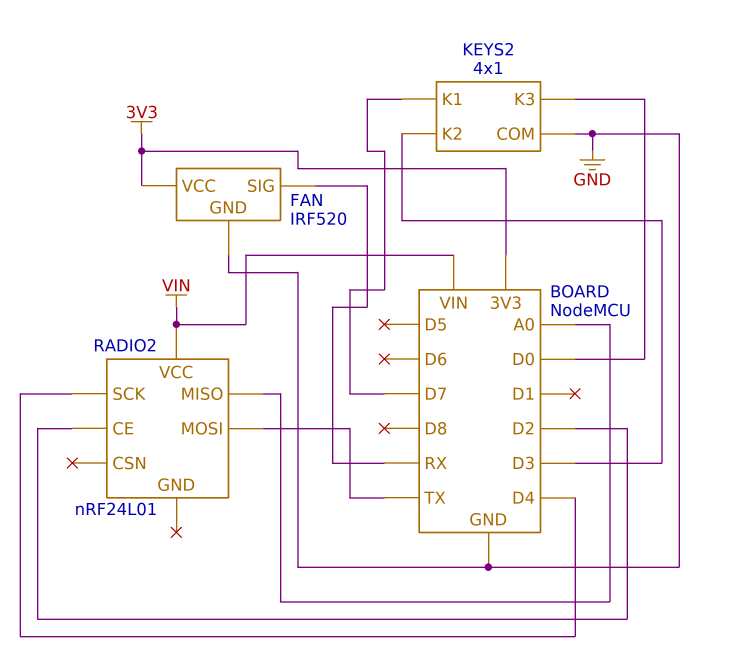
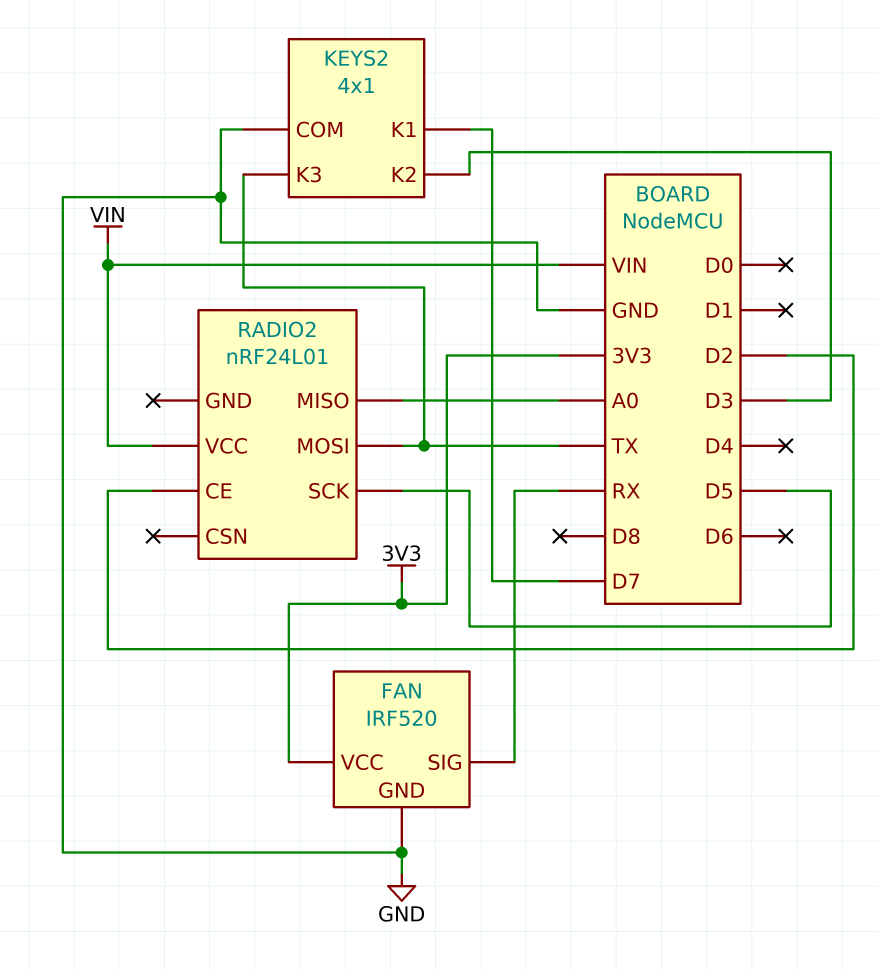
KEYS2 pin K3: D0 -> TX
RADIO2 pin SCK: D4 -> D5

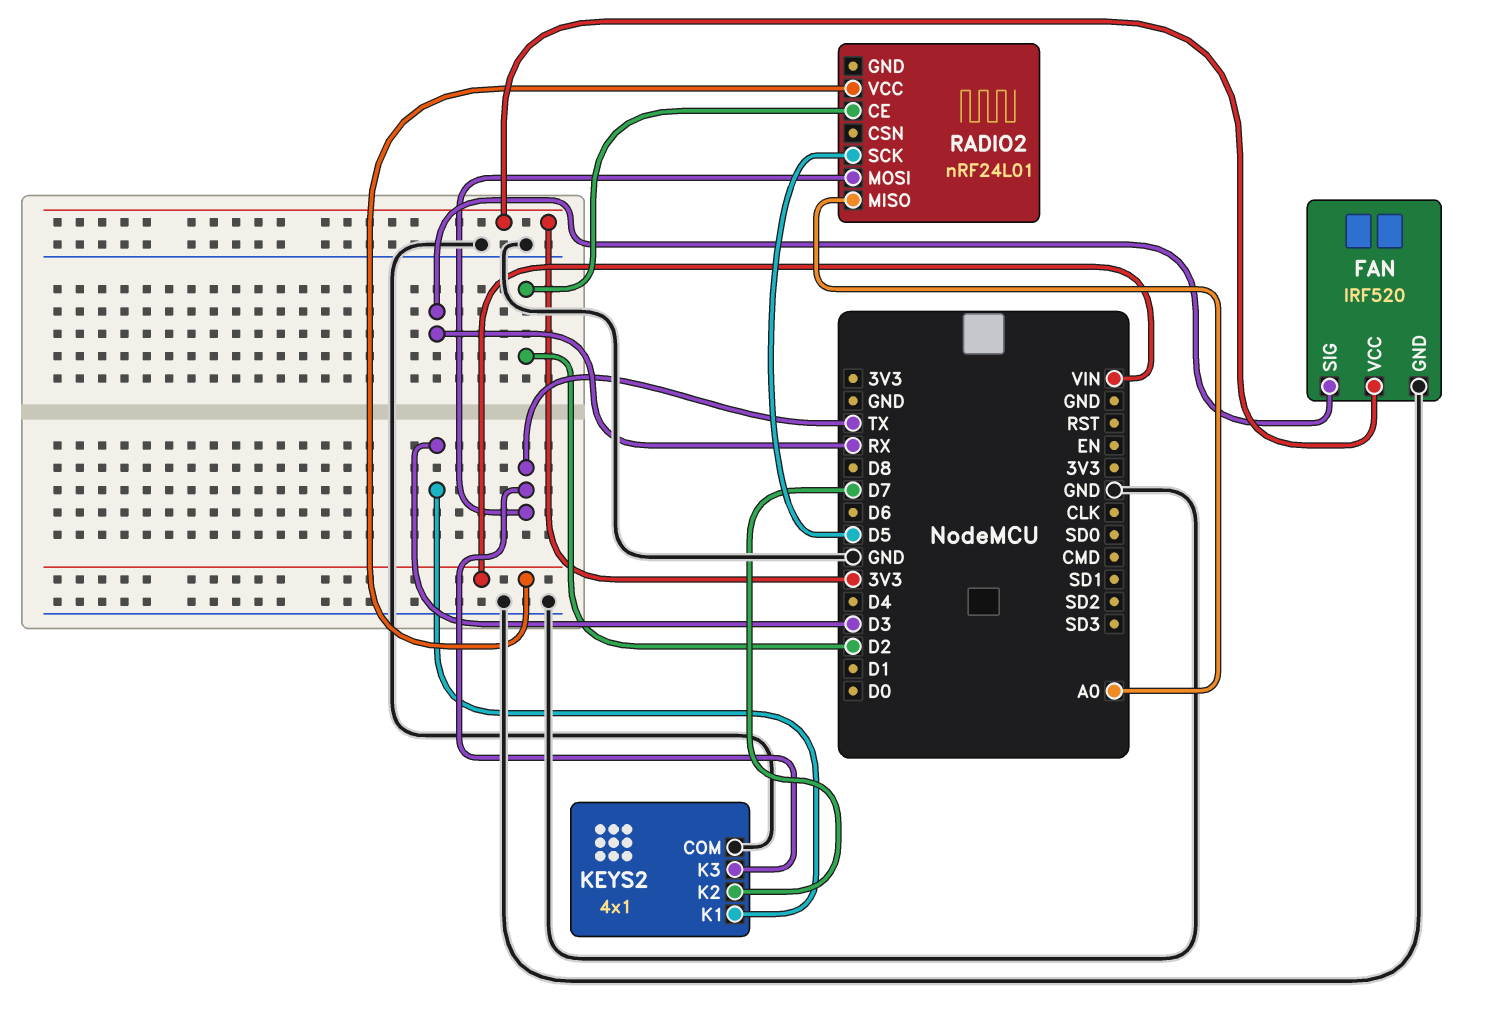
KEYS2 pin K1: D7 -> D3
KEYS2 pin K2: D3 -> D7

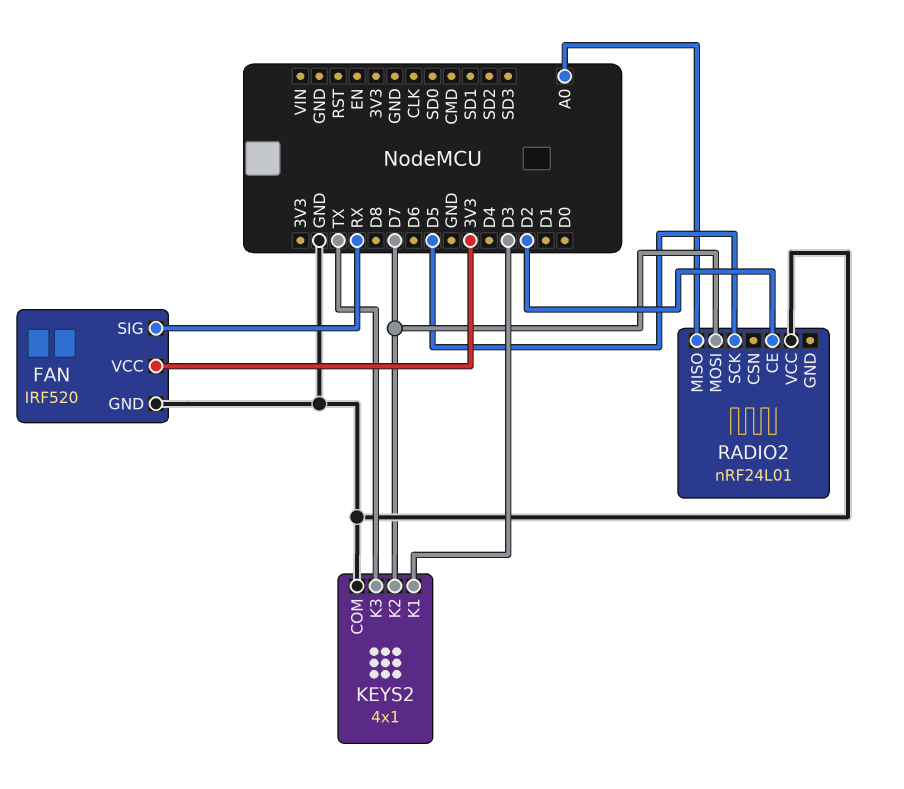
RADIO2 pin MOSI: TX -> D7
RADIO2 pin VCC: VIN -> GND

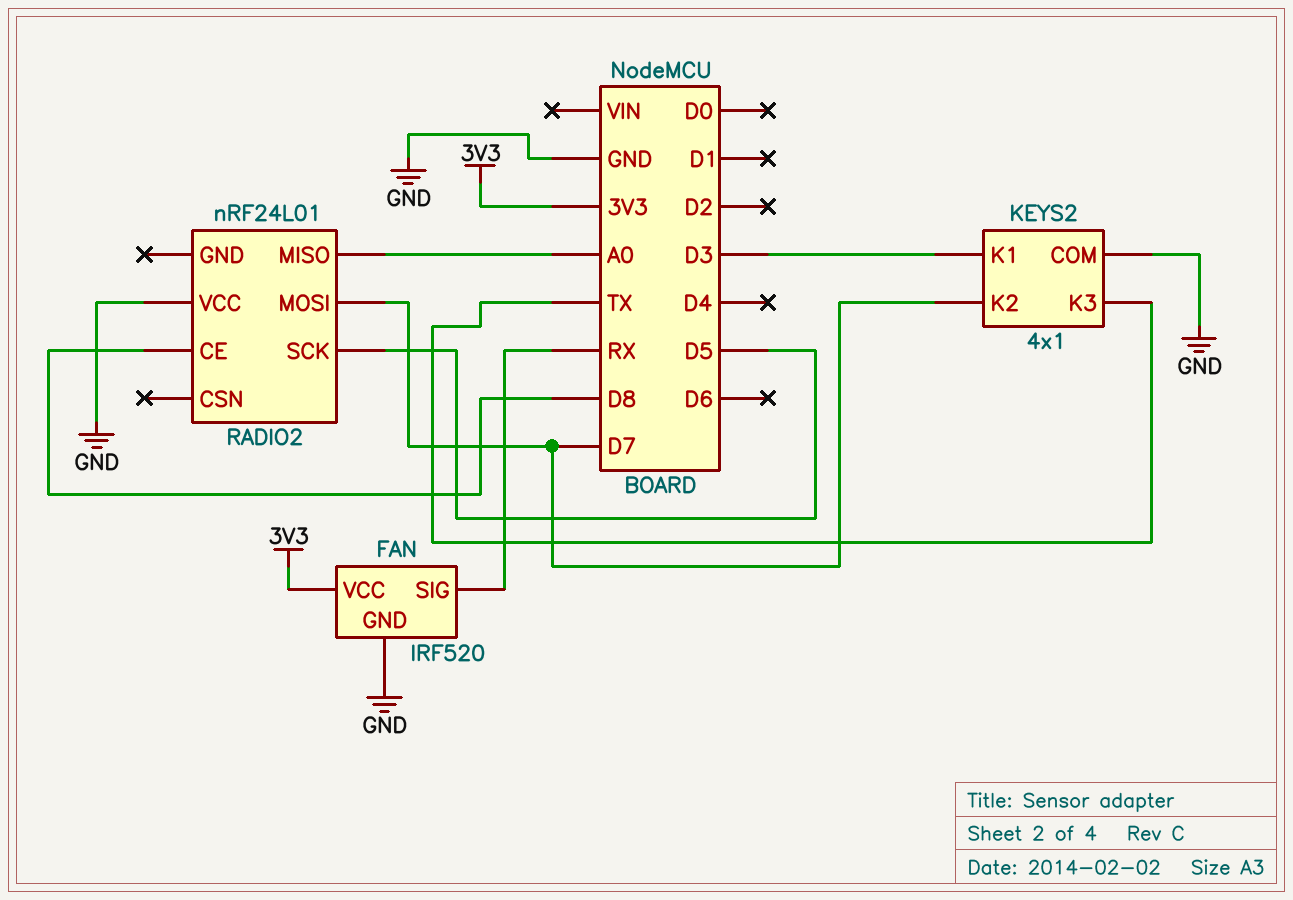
RADIO2 pin CE: D2 -> D8

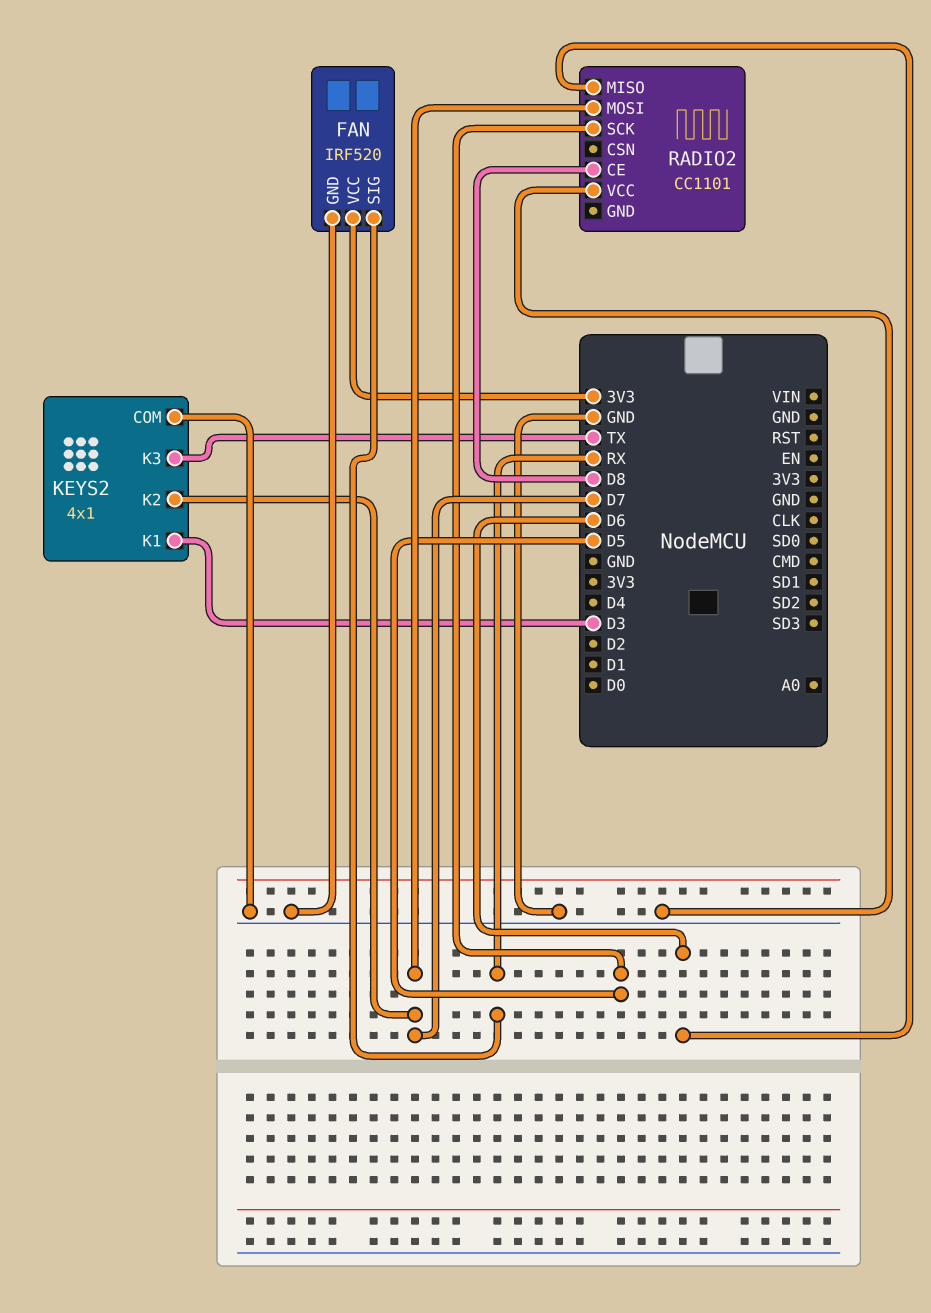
RADIO2: nRF24L01 -> CC1101
RADIO2 pin MISO: A0 -> D6

